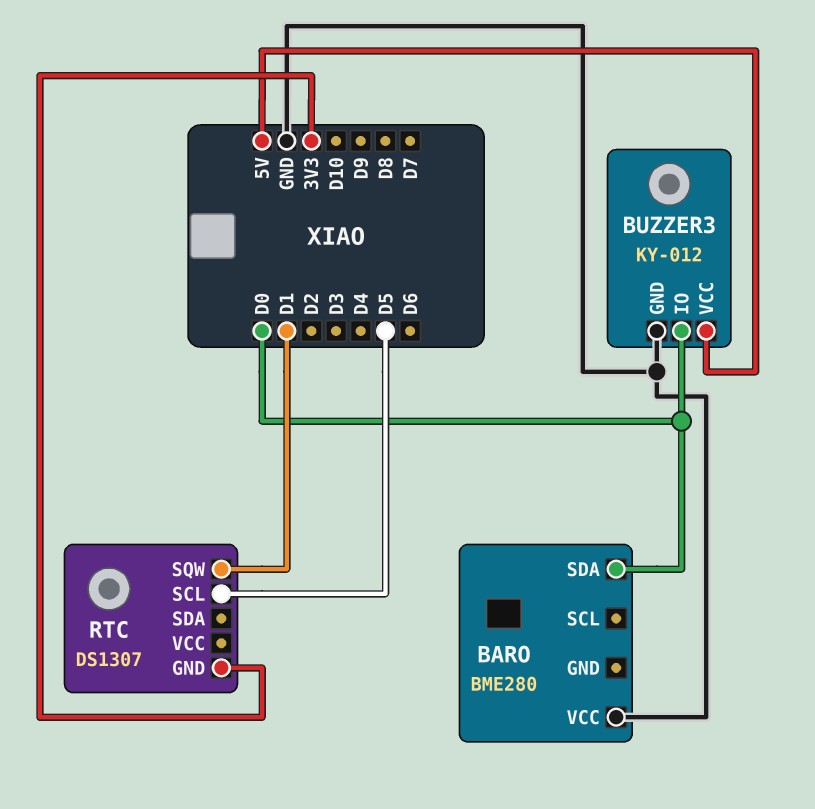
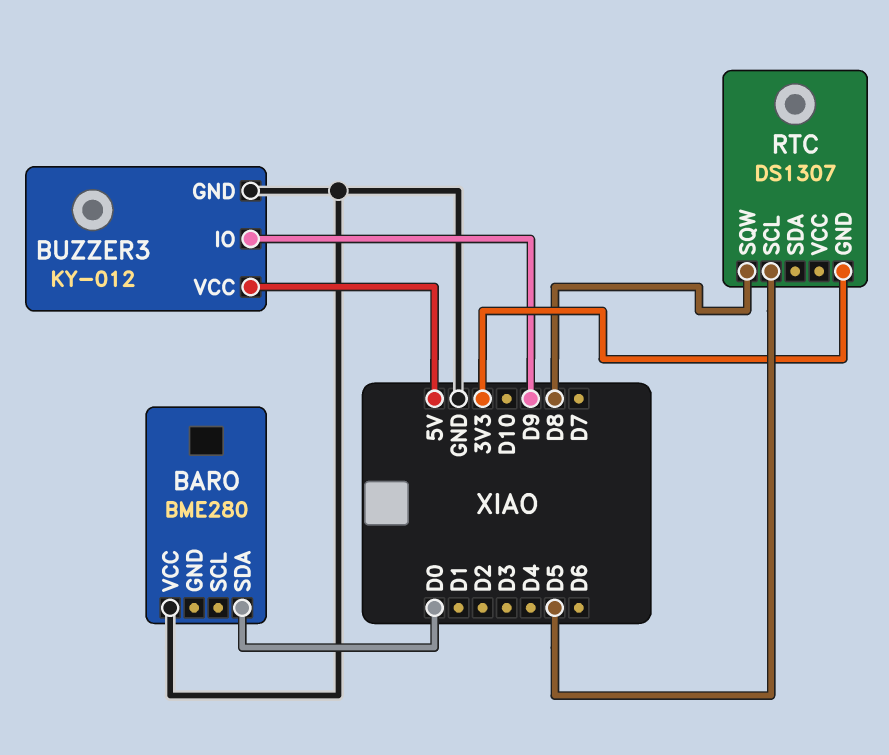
BUZZER3 pin IO: D0 -> D9
RTC pin SQW: D1 -> D8

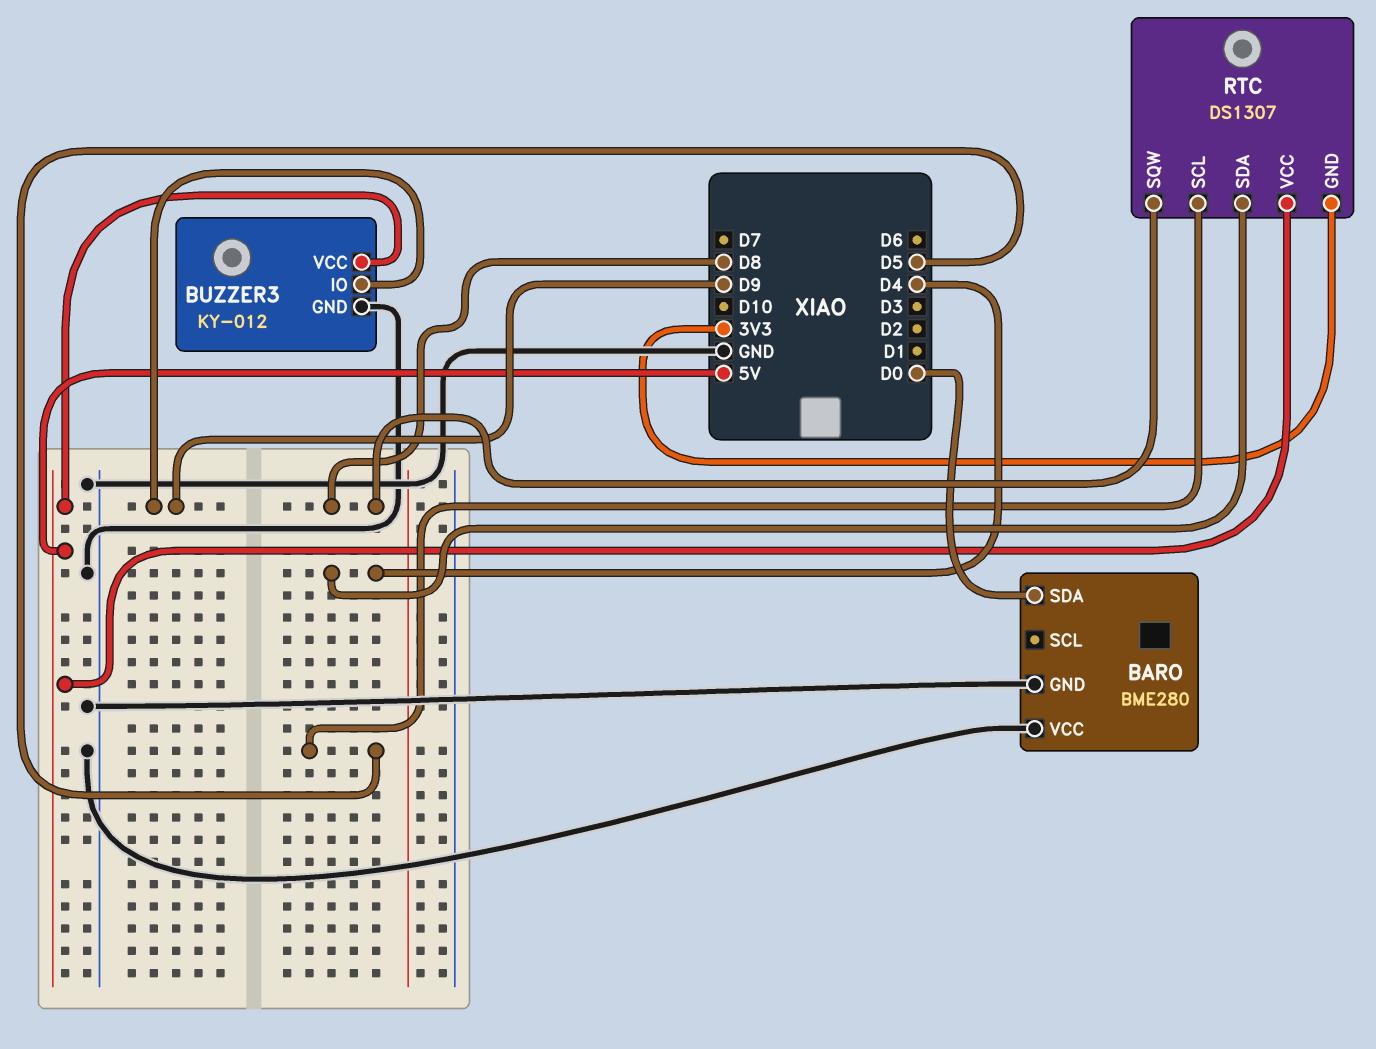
BARO pin GND: none -> GND
RTC pin SDA: none -> D4
RTC pin VCC: none -> 5V

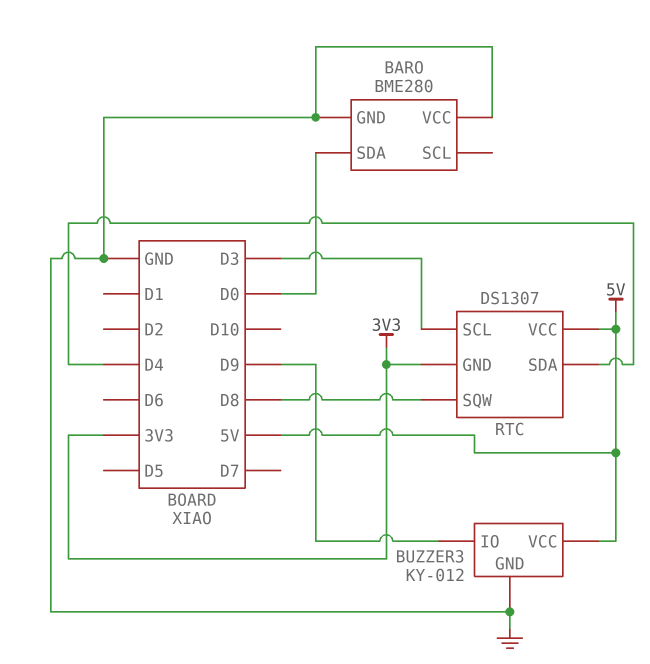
RTC pin SCL: D5 -> D3

